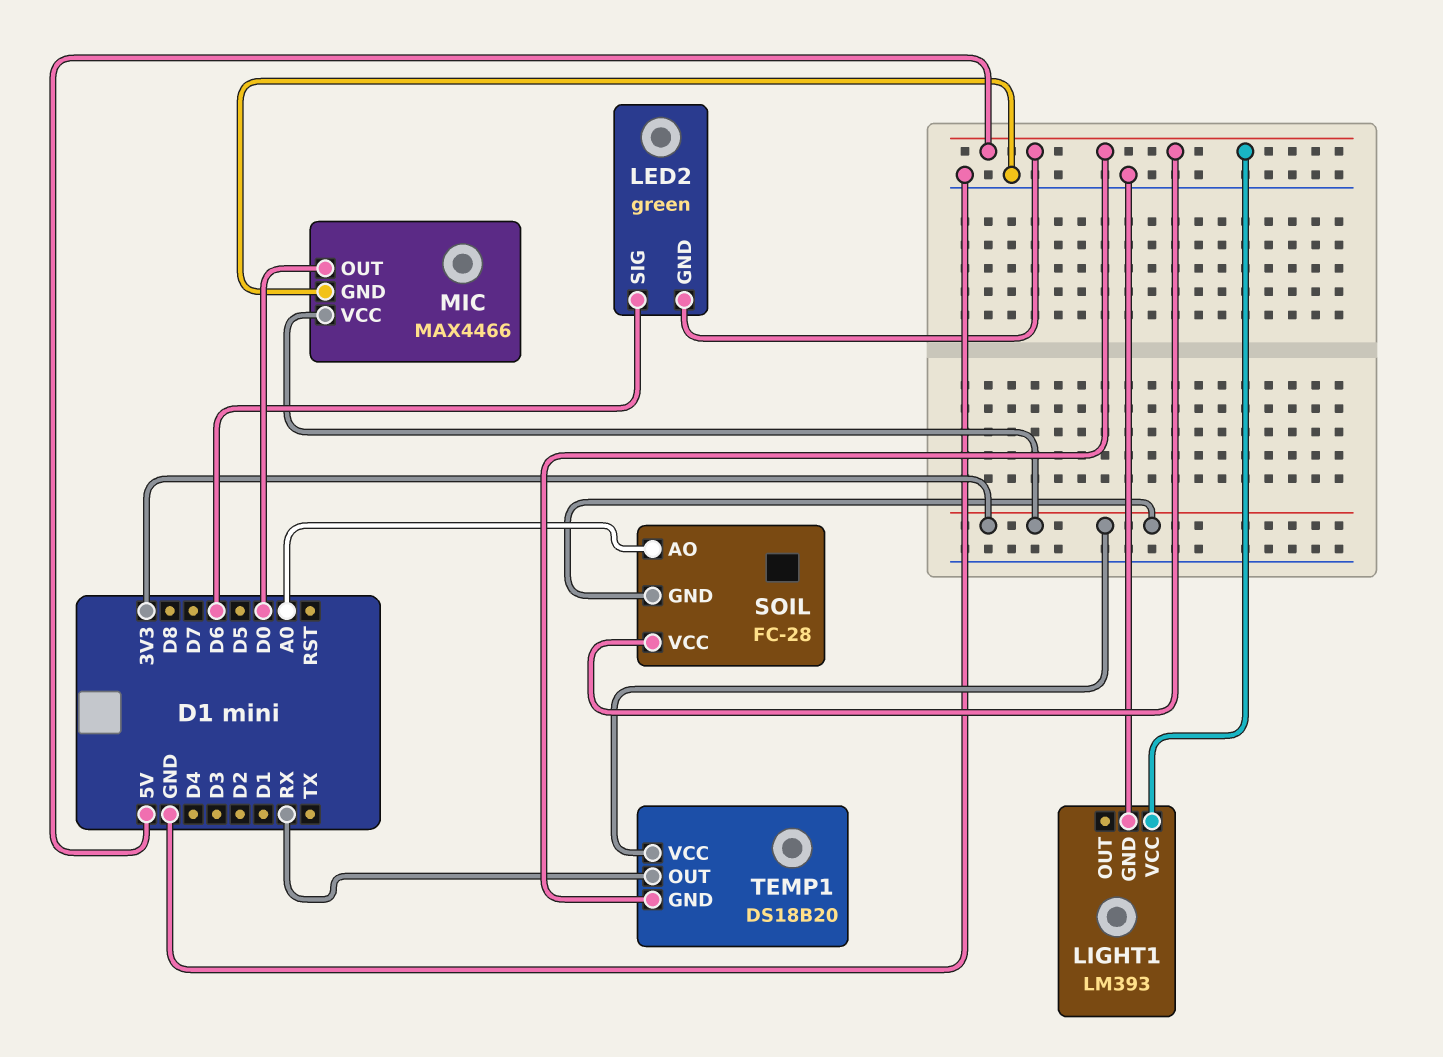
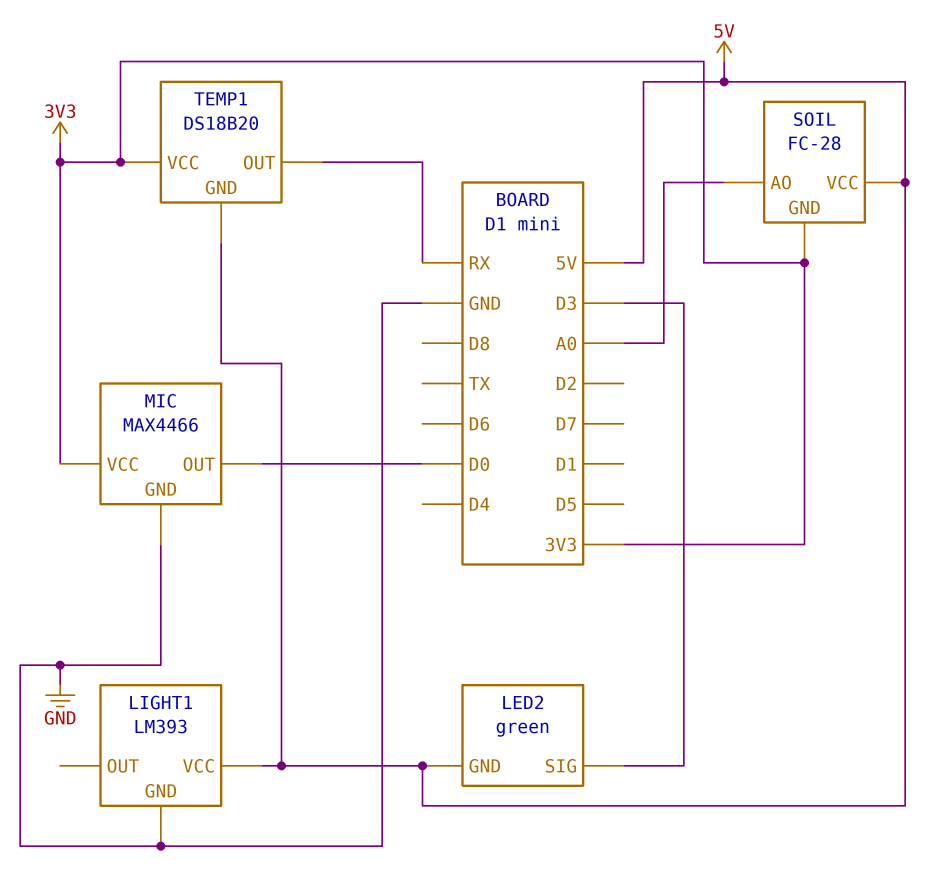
LED2 pin SIG: D6 -> D3

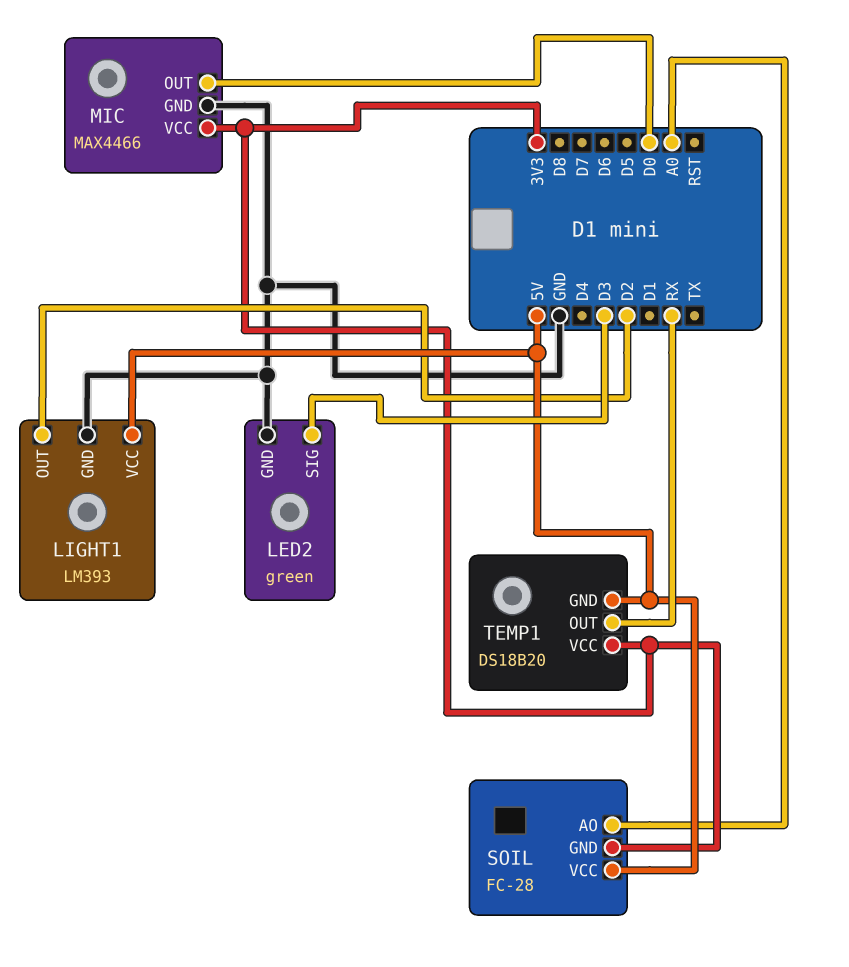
LED2 pin GND: 5V -> GND
LIGHT1 pin OUT: none -> D2

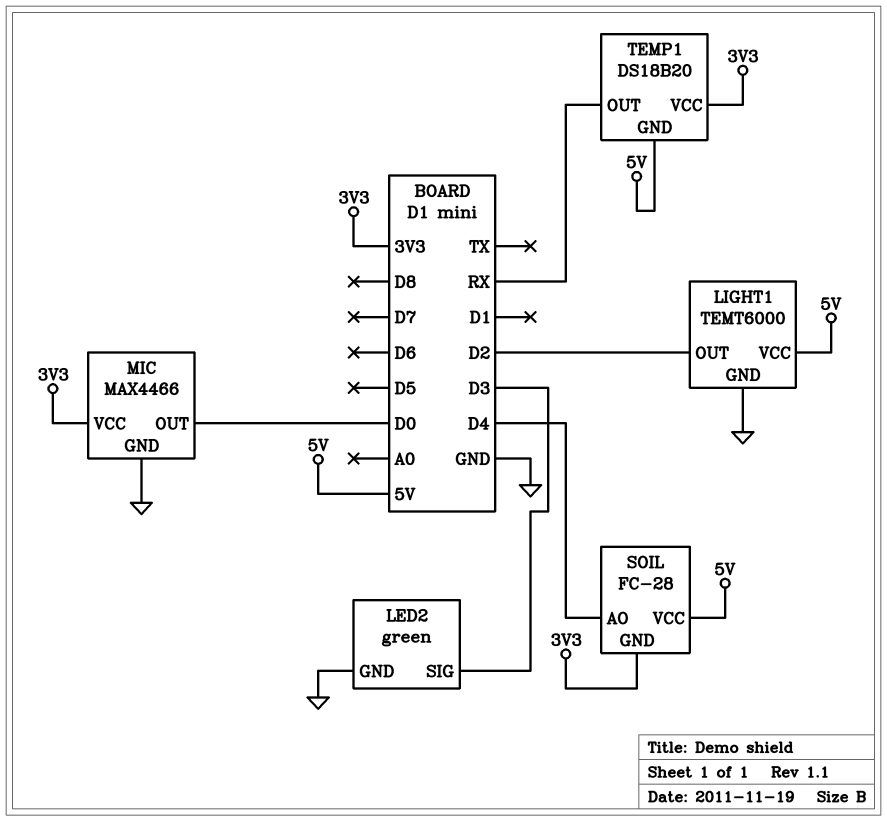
LIGHT1: LM393 -> TEMT6000
SOIL pin AO: A0 -> D4

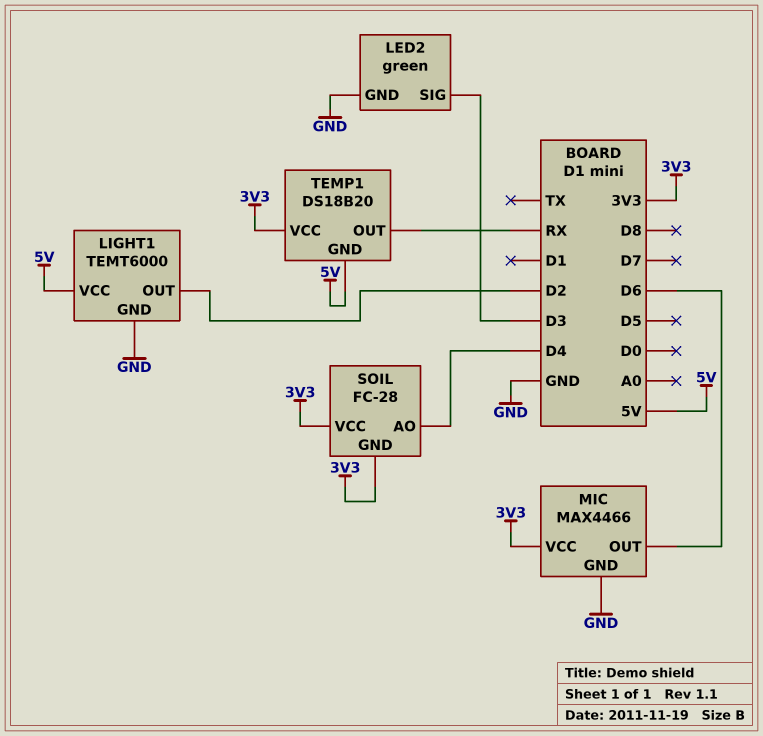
MIC pin OUT: D0 -> D6
SOIL pin VCC: 5V -> 3V3

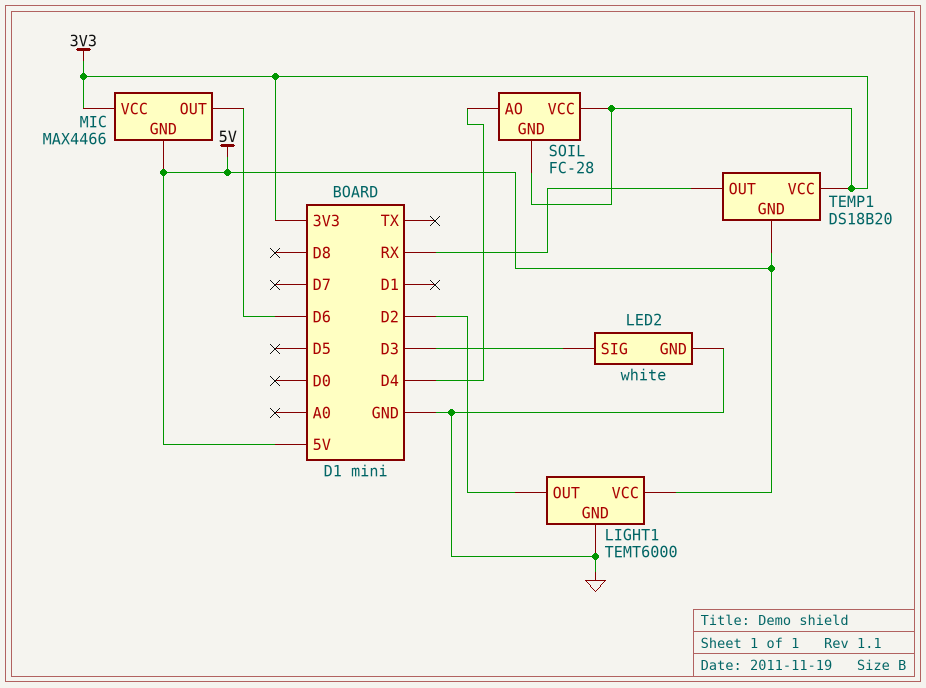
LED2: green -> white
MIC pin GND: GND -> 5V

